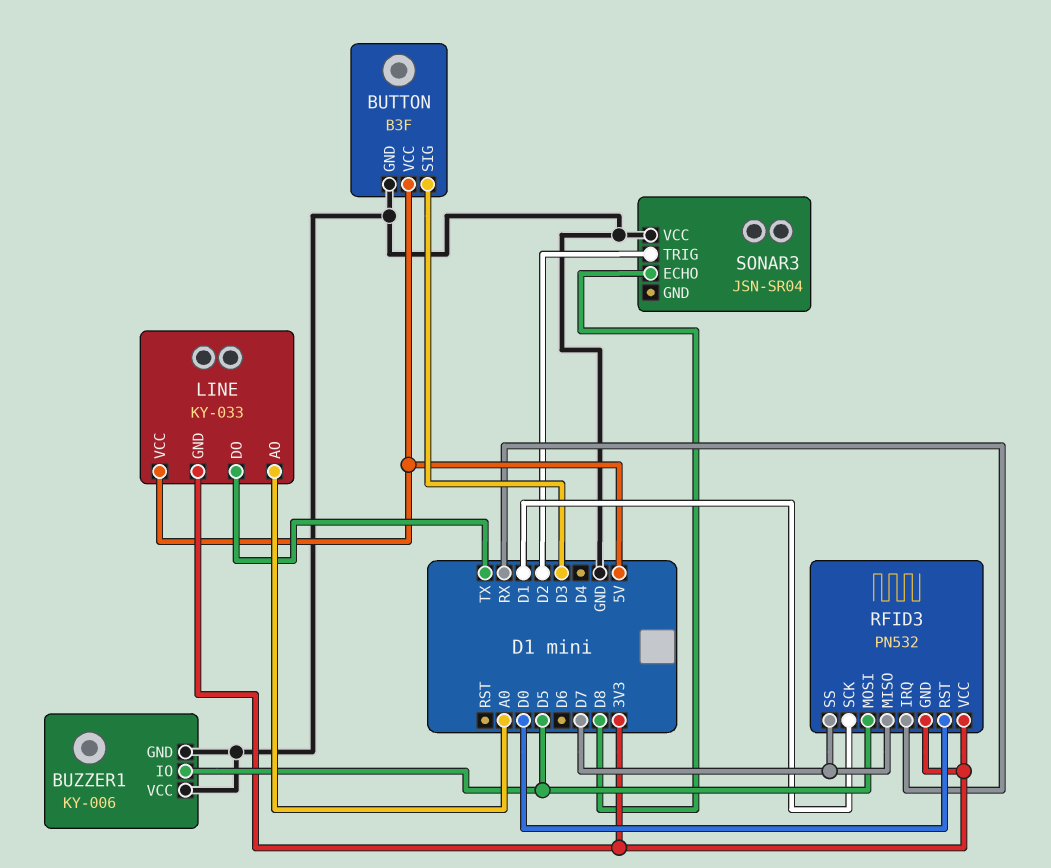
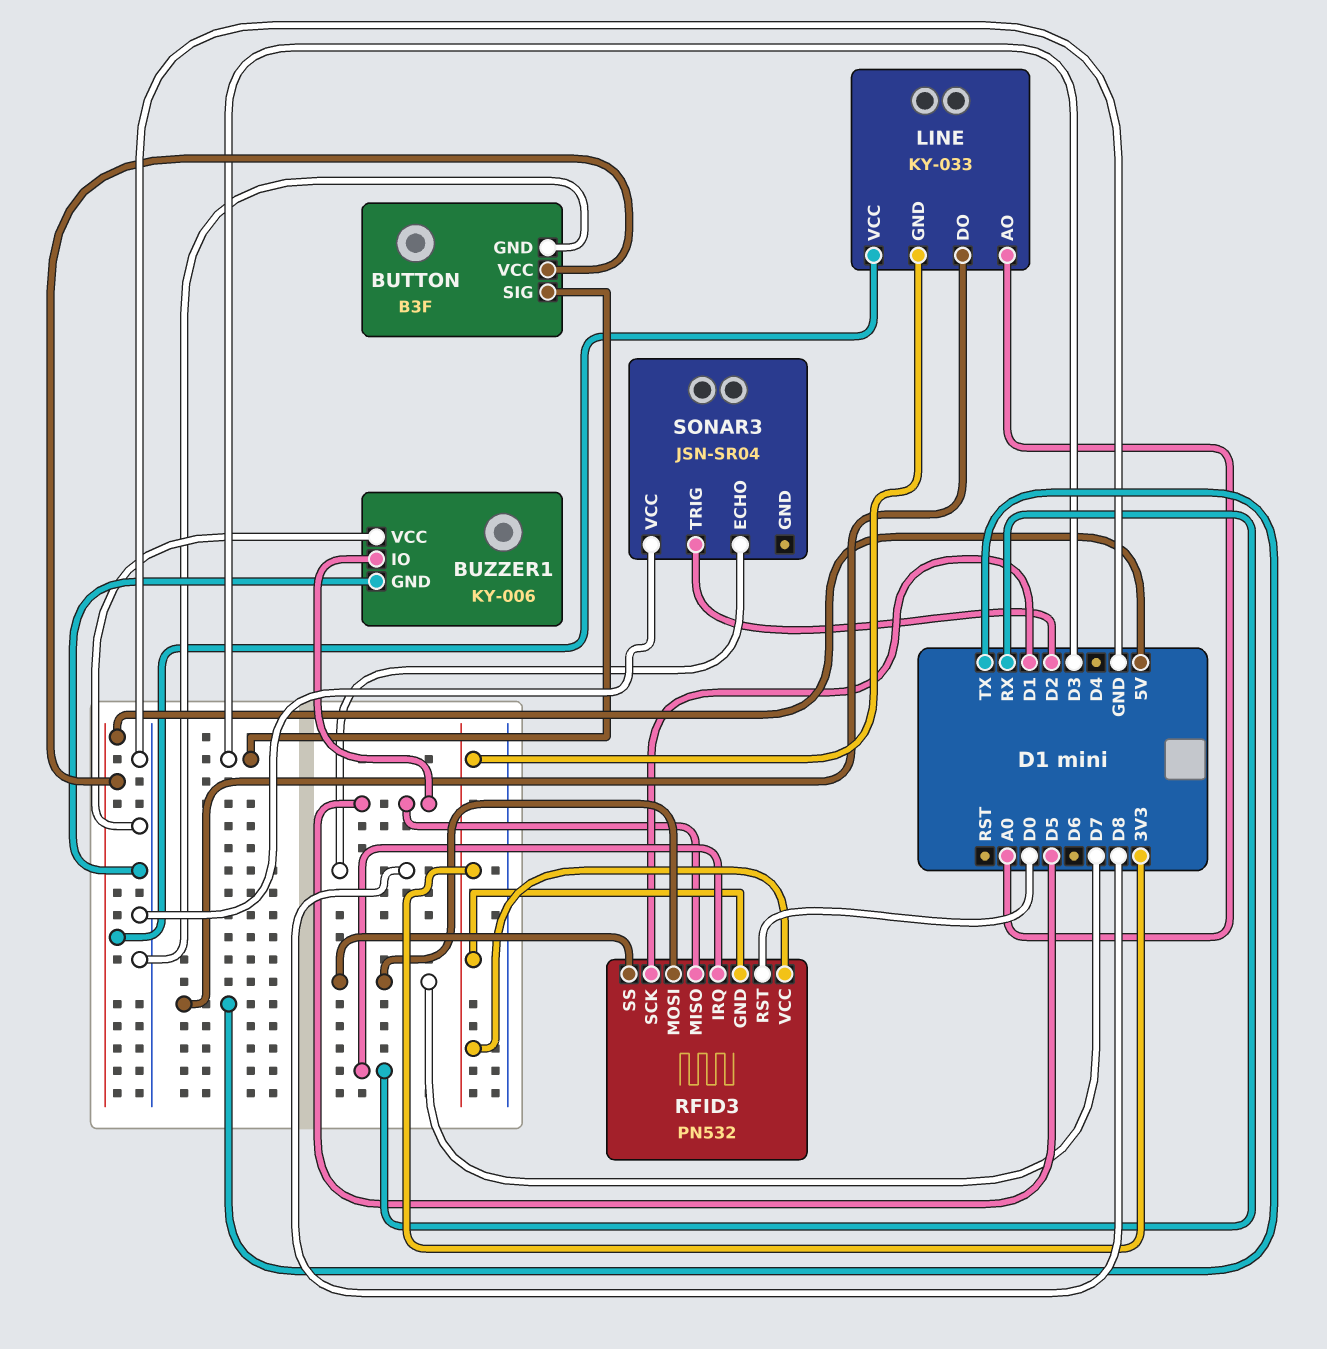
RFID3 pin MISO: D7 -> D5
RFID3 pin MOSI: D5 -> D7

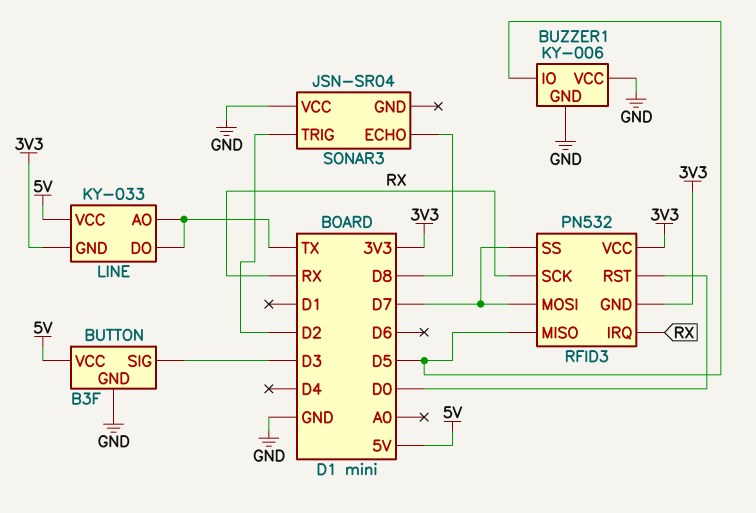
LINE pin AO: A0 -> TX
RFID3 pin SCK: D1 -> RX

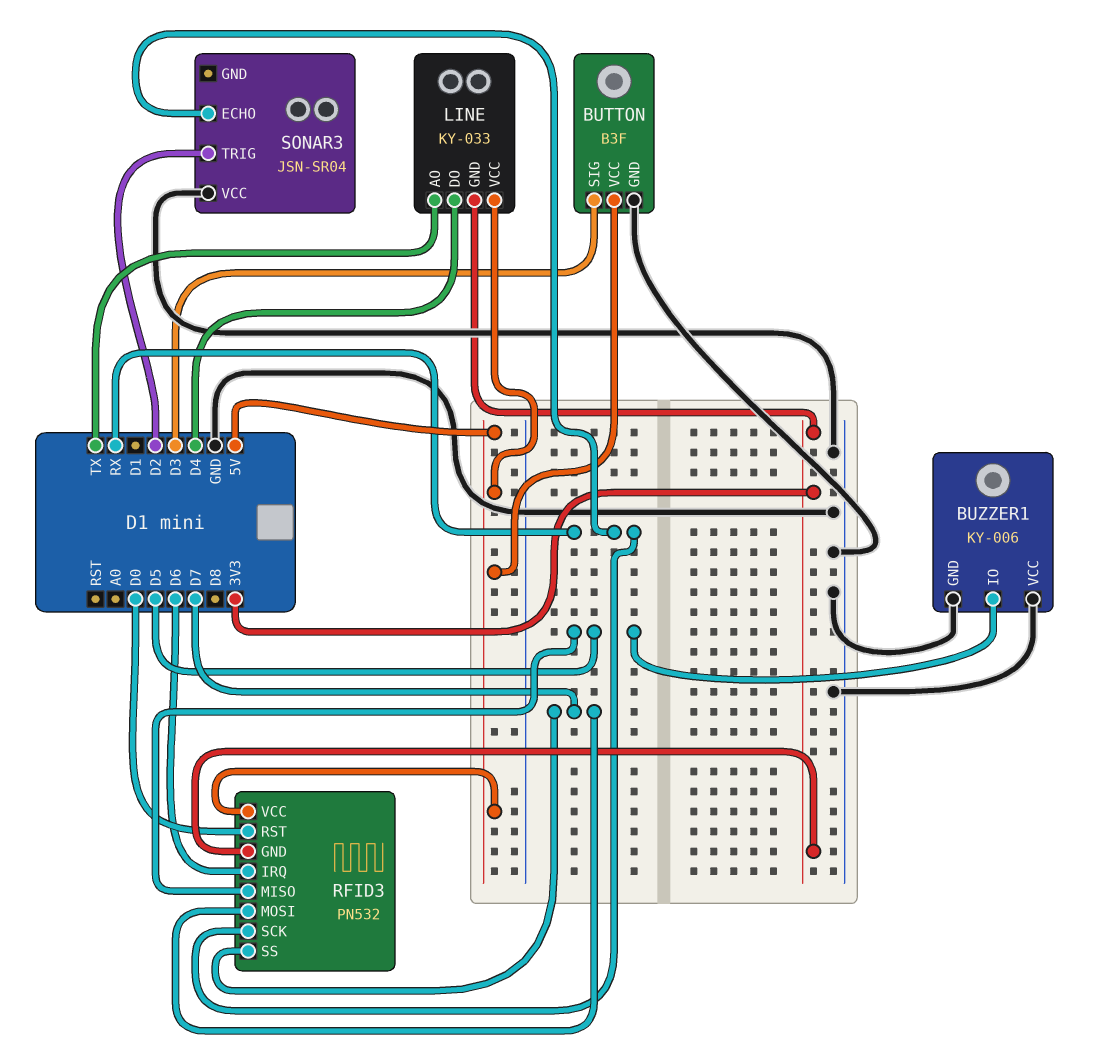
LINE pin DO: TX -> D4
RFID3 pin IRQ: RX -> D6
RFID3 pin VCC: 3V3 -> 5V
SONAR3 pin ECHO: D8 -> RX

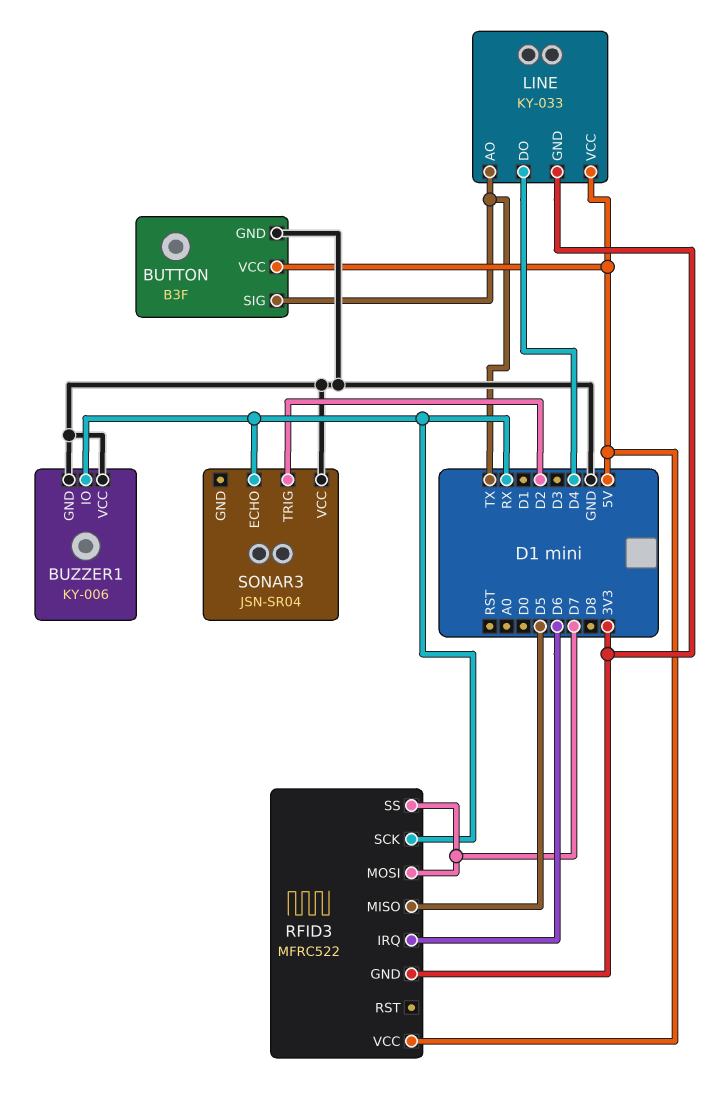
BUTTON pin SIG: D3 -> TX
BUZZER1 pin IO: D5 -> RX
RFID3: PN532 -> MFRC522
RFID3 pin RST: D0 -> none

